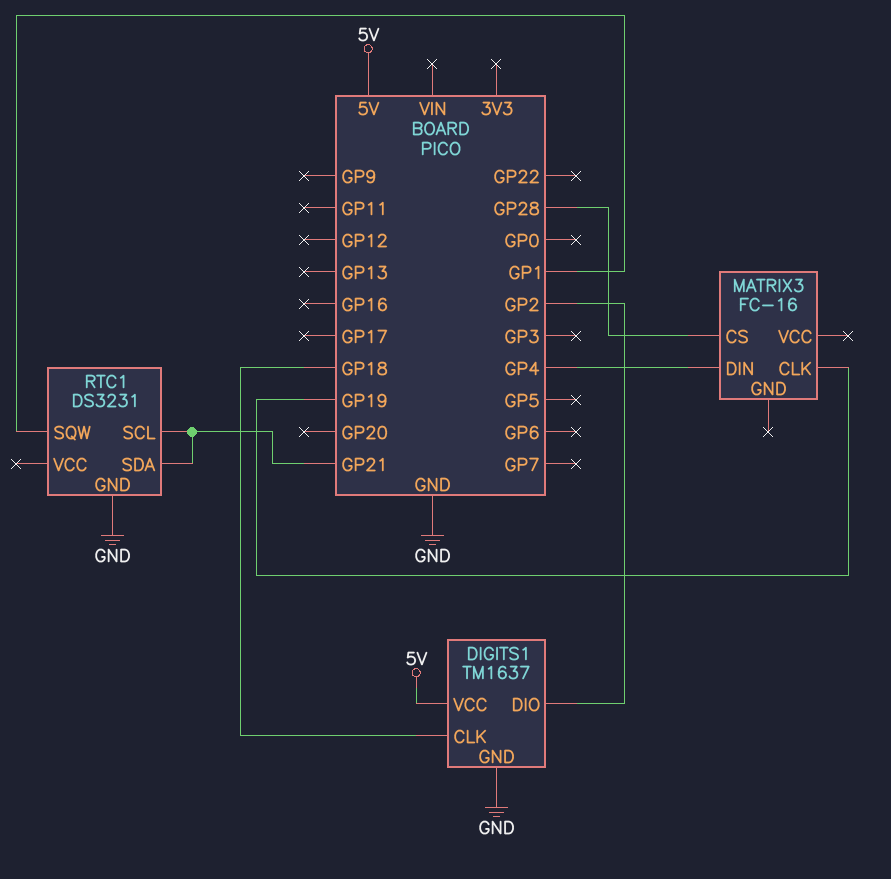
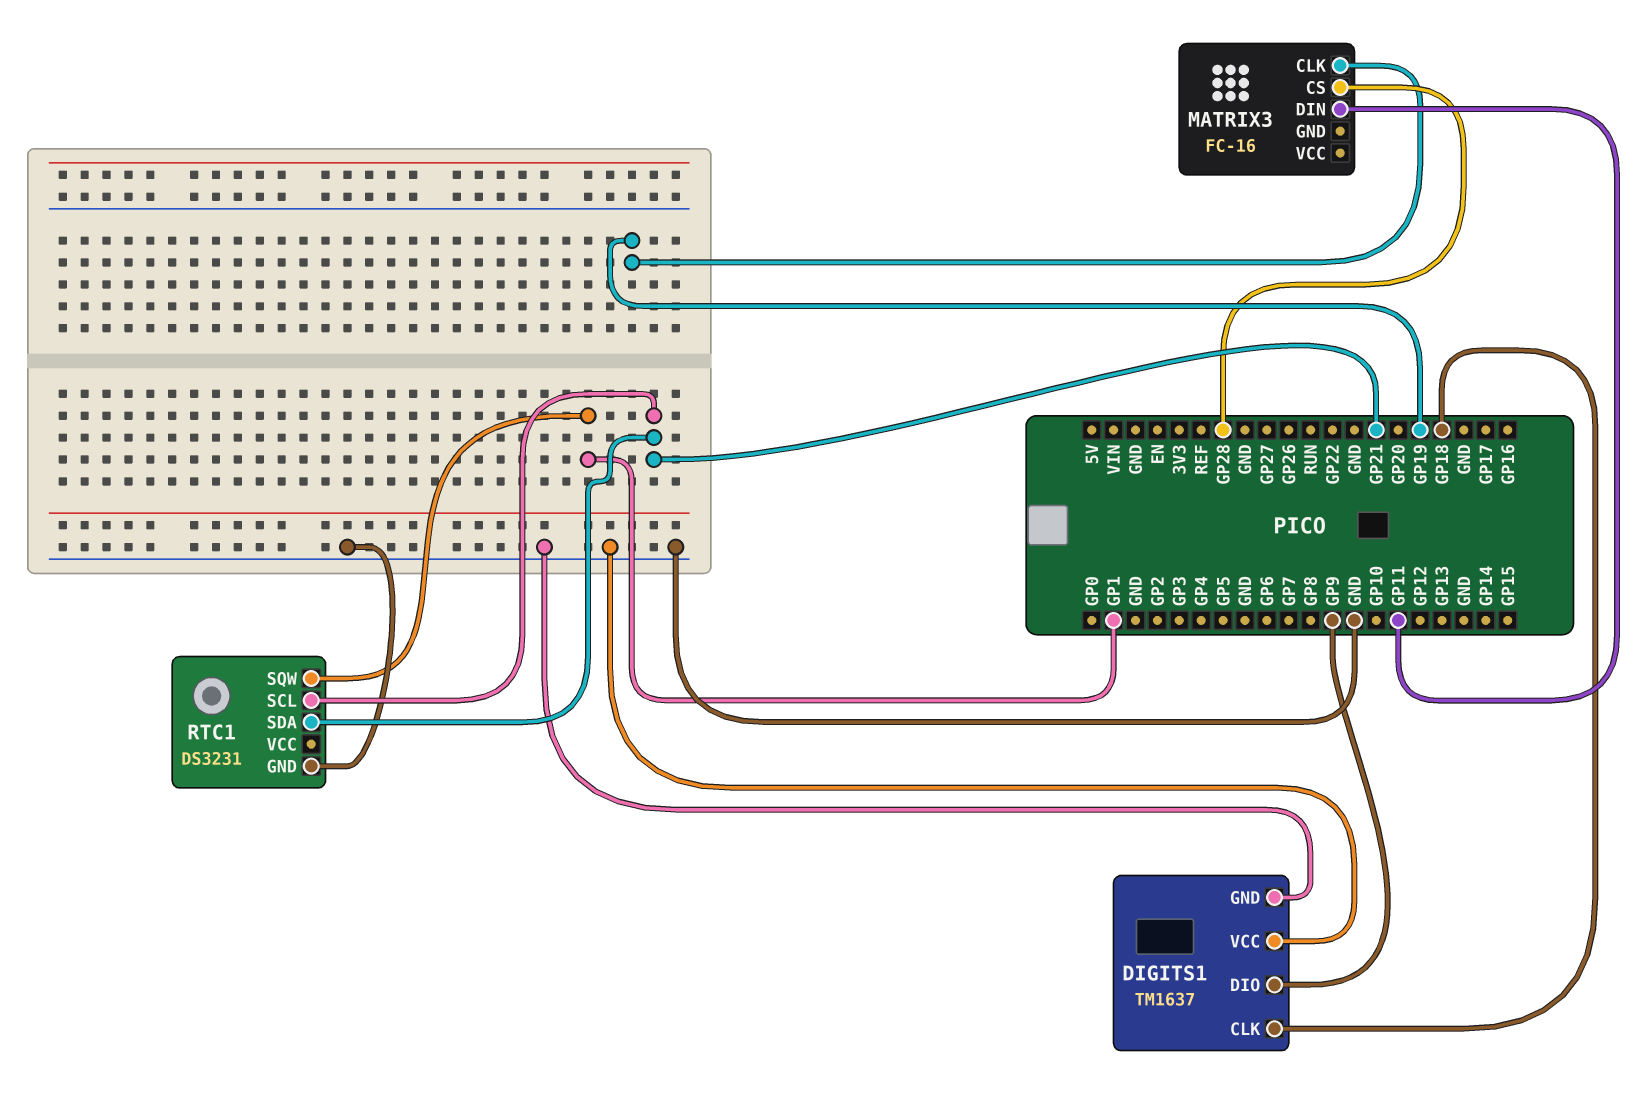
DIGITS1 pin DIO: GP2 -> GP9
DIGITS1 pin VCC: 5V -> GND
MATRIX3 pin DIN: GP4 -> GP11

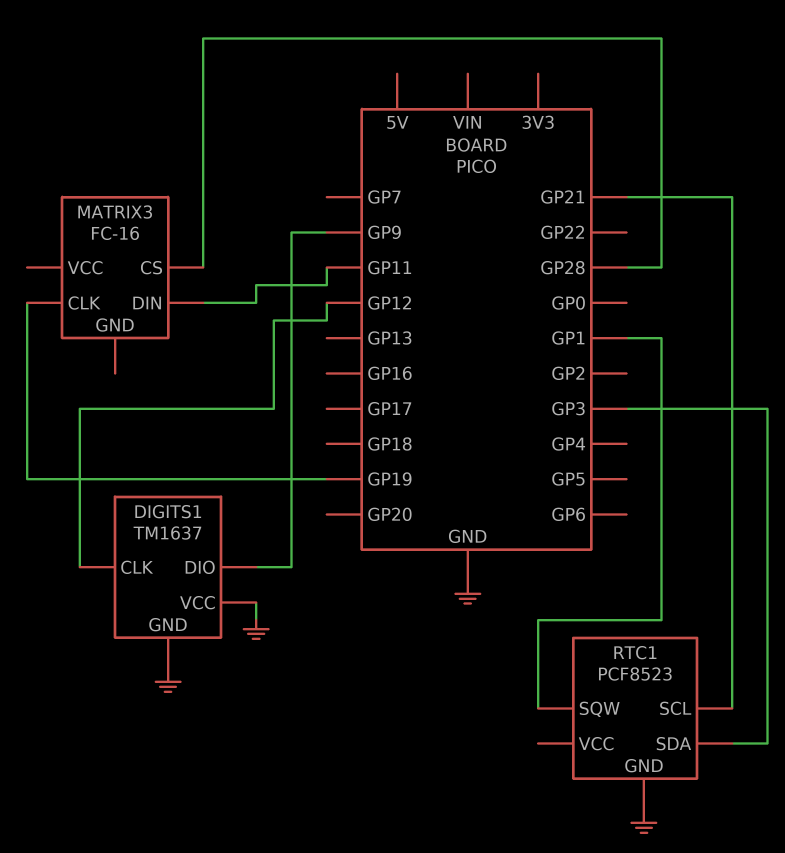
DIGITS1 pin CLK: GP18 -> GP12
RTC1: DS3231 -> PCF8523
RTC1 pin SDA: GP21 -> GP3

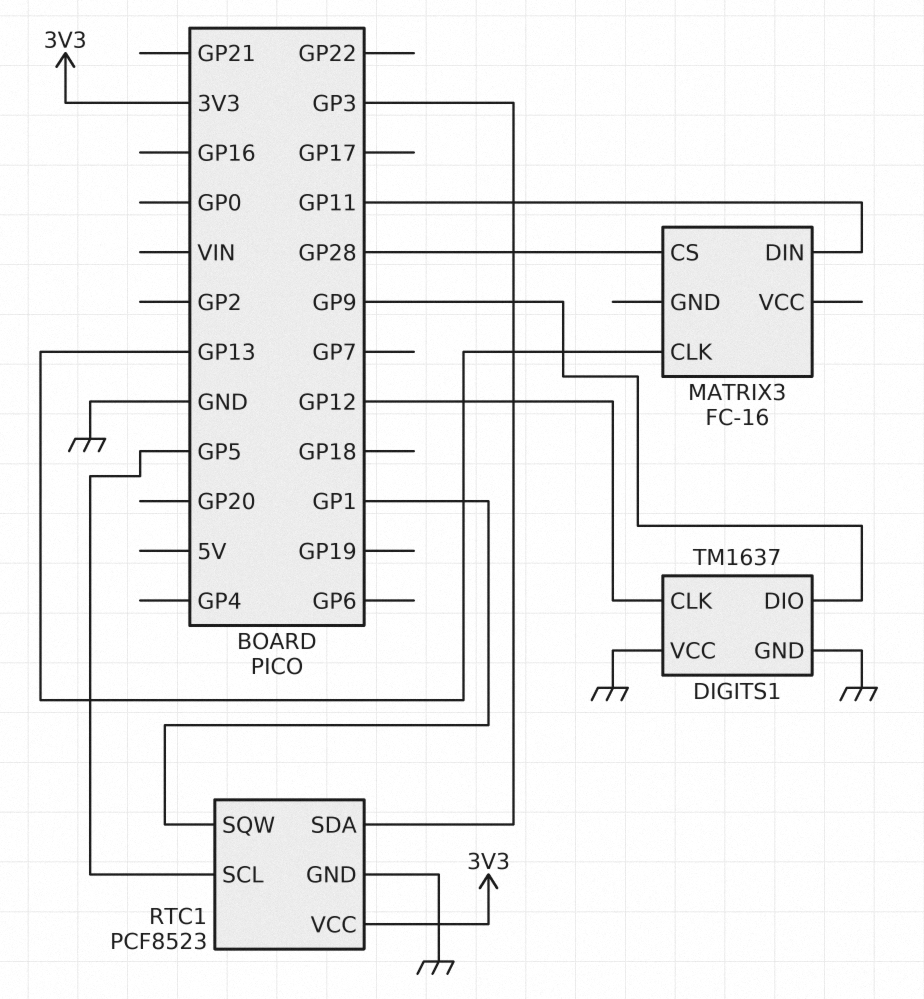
MATRIX3 pin CLK: GP19 -> GP13
RTC1 pin SCL: GP21 -> GP5
RTC1 pin VCC: none -> 3V3

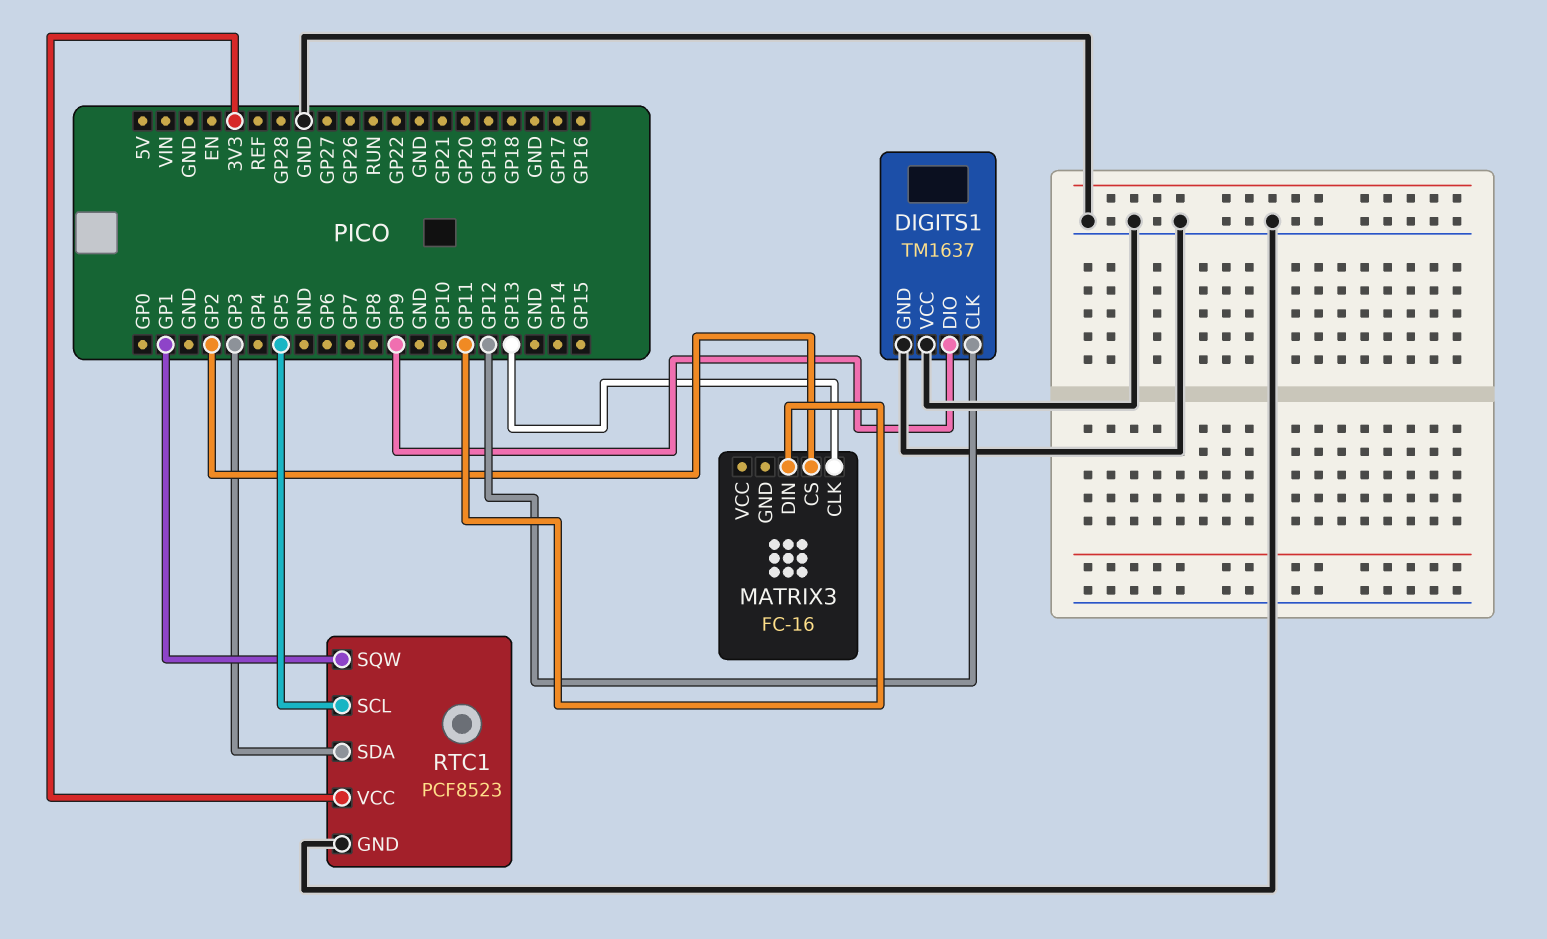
MATRIX3 pin CS: GP28 -> GP2

